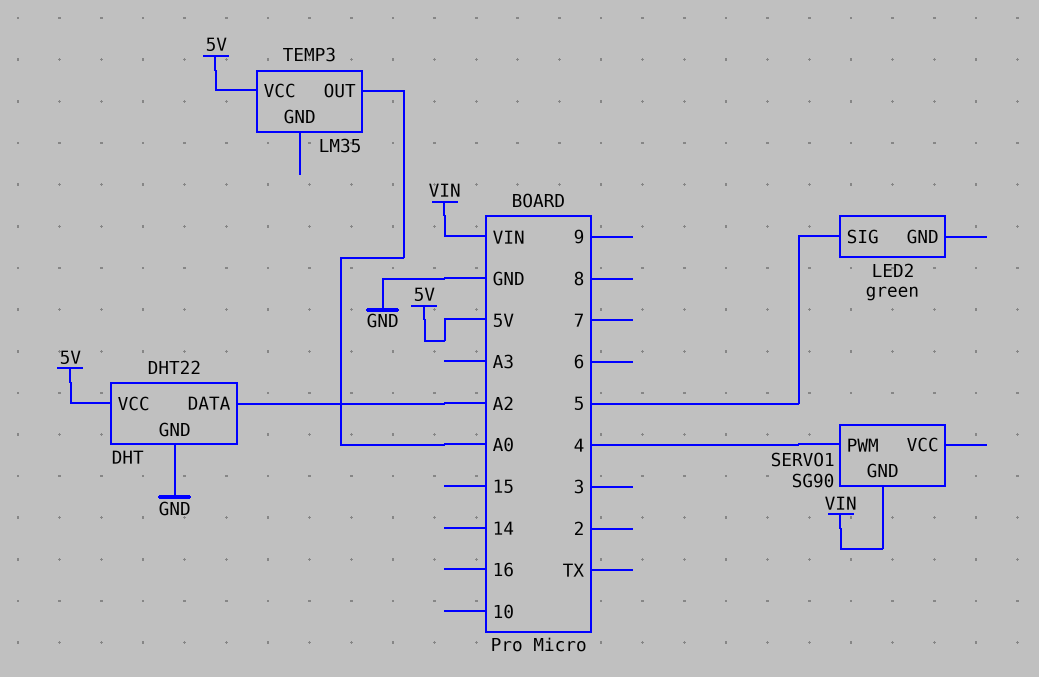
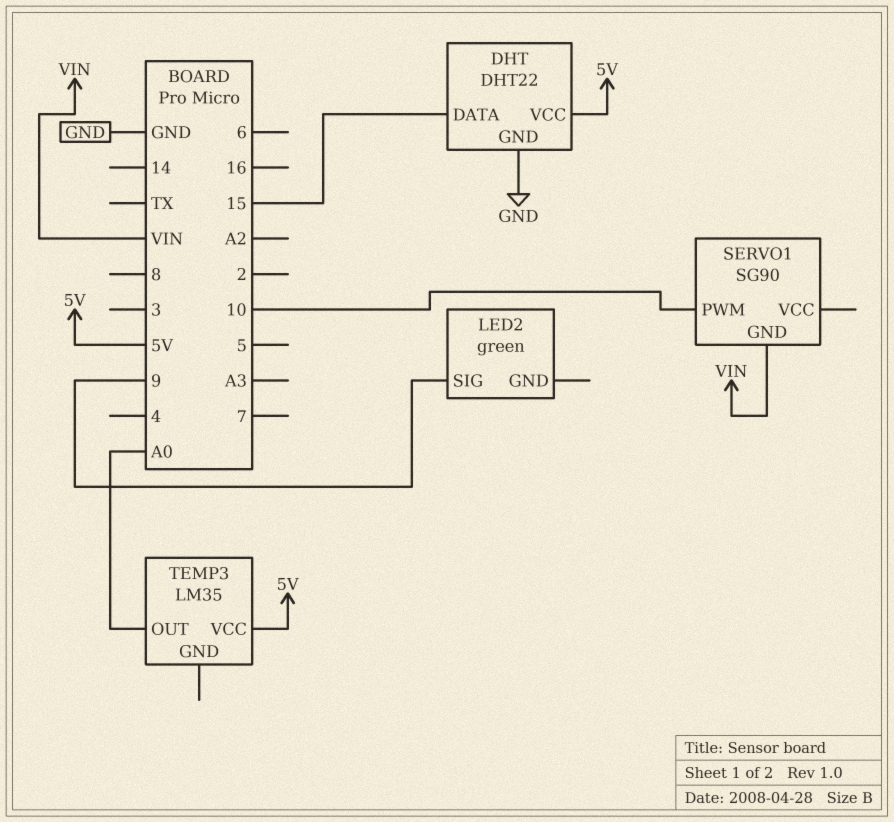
DHT pin DATA: A2 -> 15
LED2 pin SIG: 5 -> 9
SERVO1 pin PWM: 4 -> 10

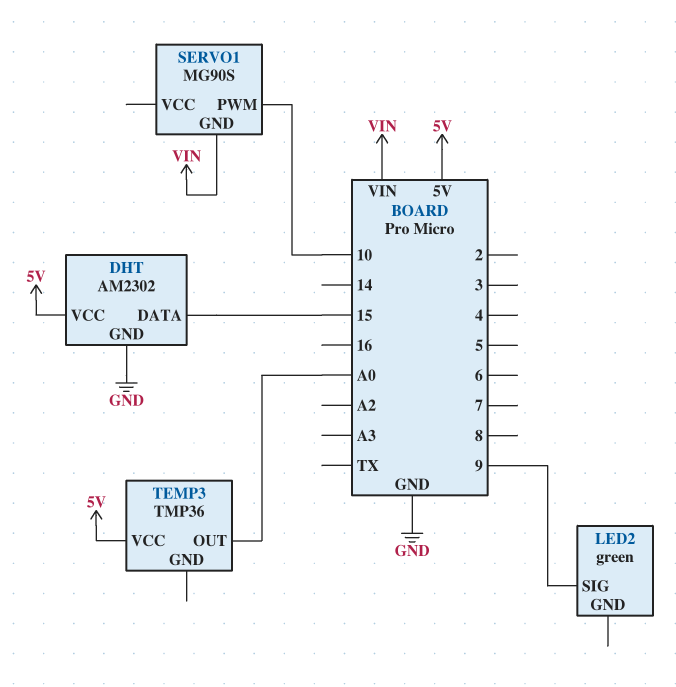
DHT: DHT22 -> AM2302
SERVO1: SG90 -> MG90S
TEMP3: LM35 -> TMP36

